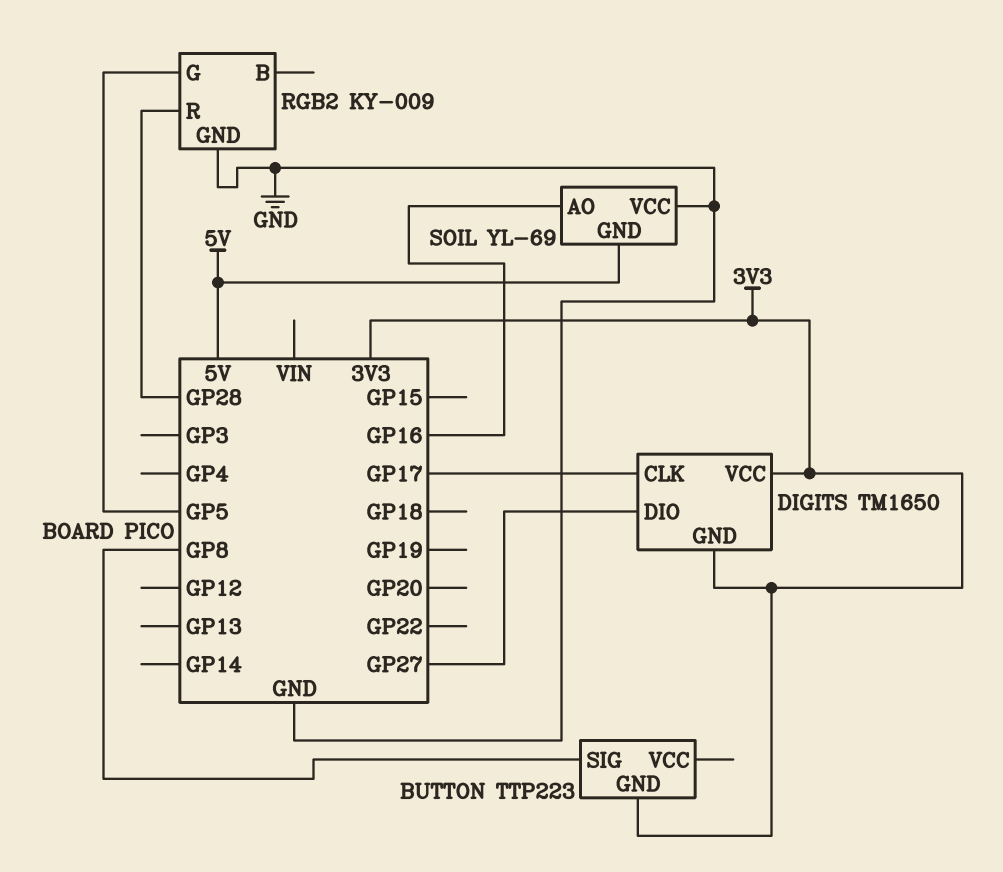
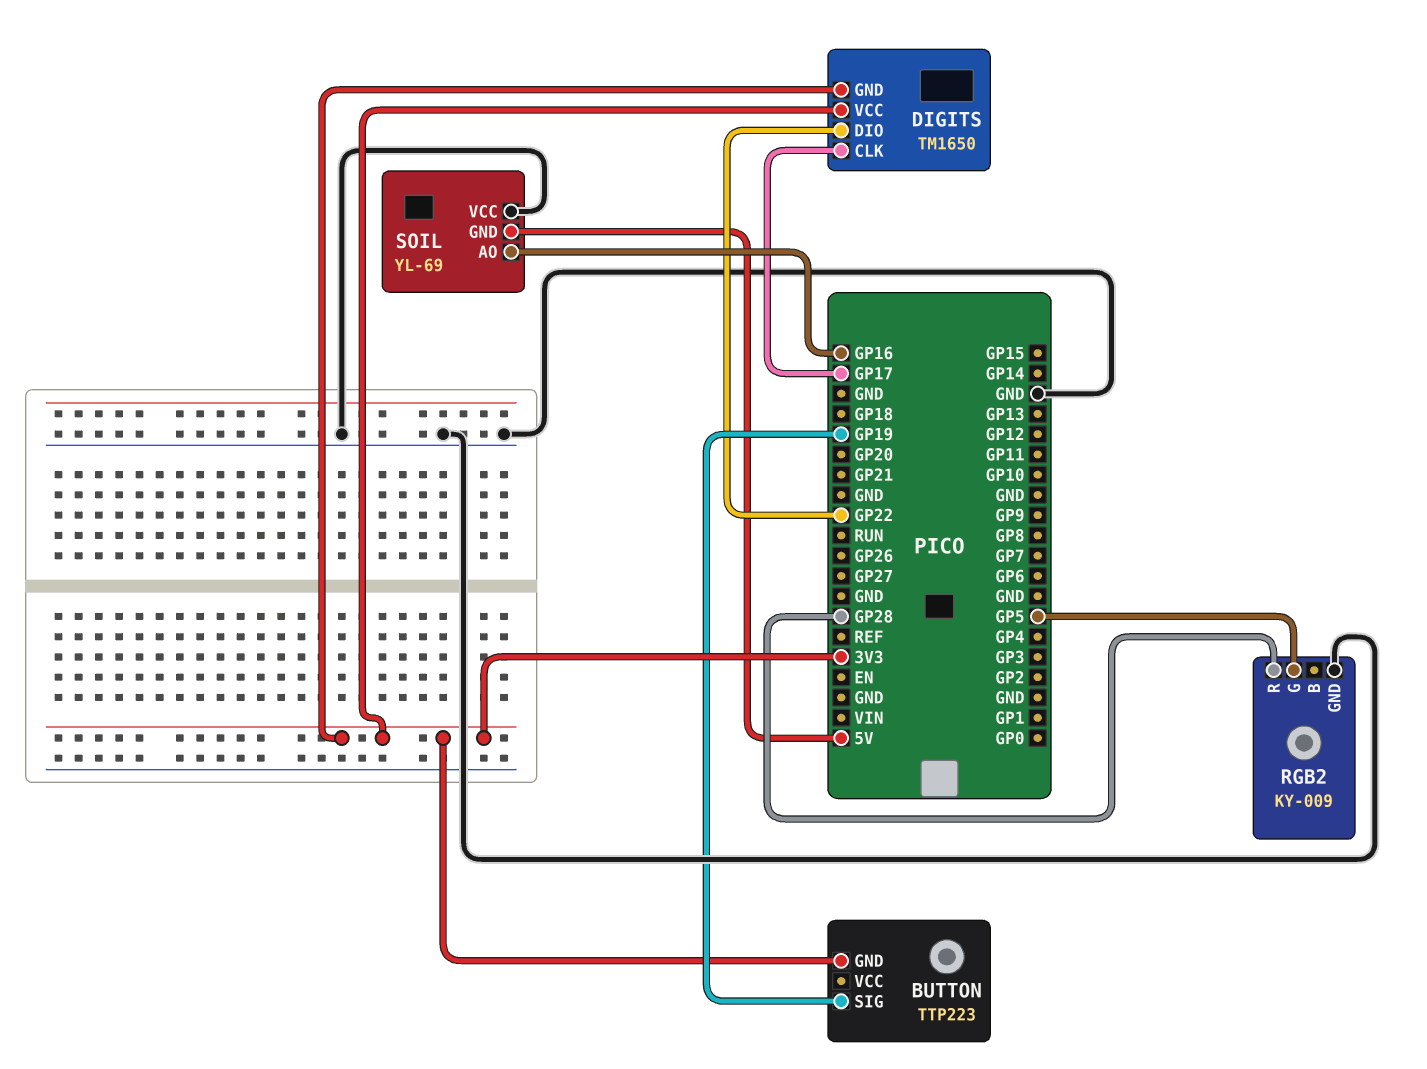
BUTTON pin SIG: GP8 -> GP19
DIGITS pin DIO: GP27 -> GP22

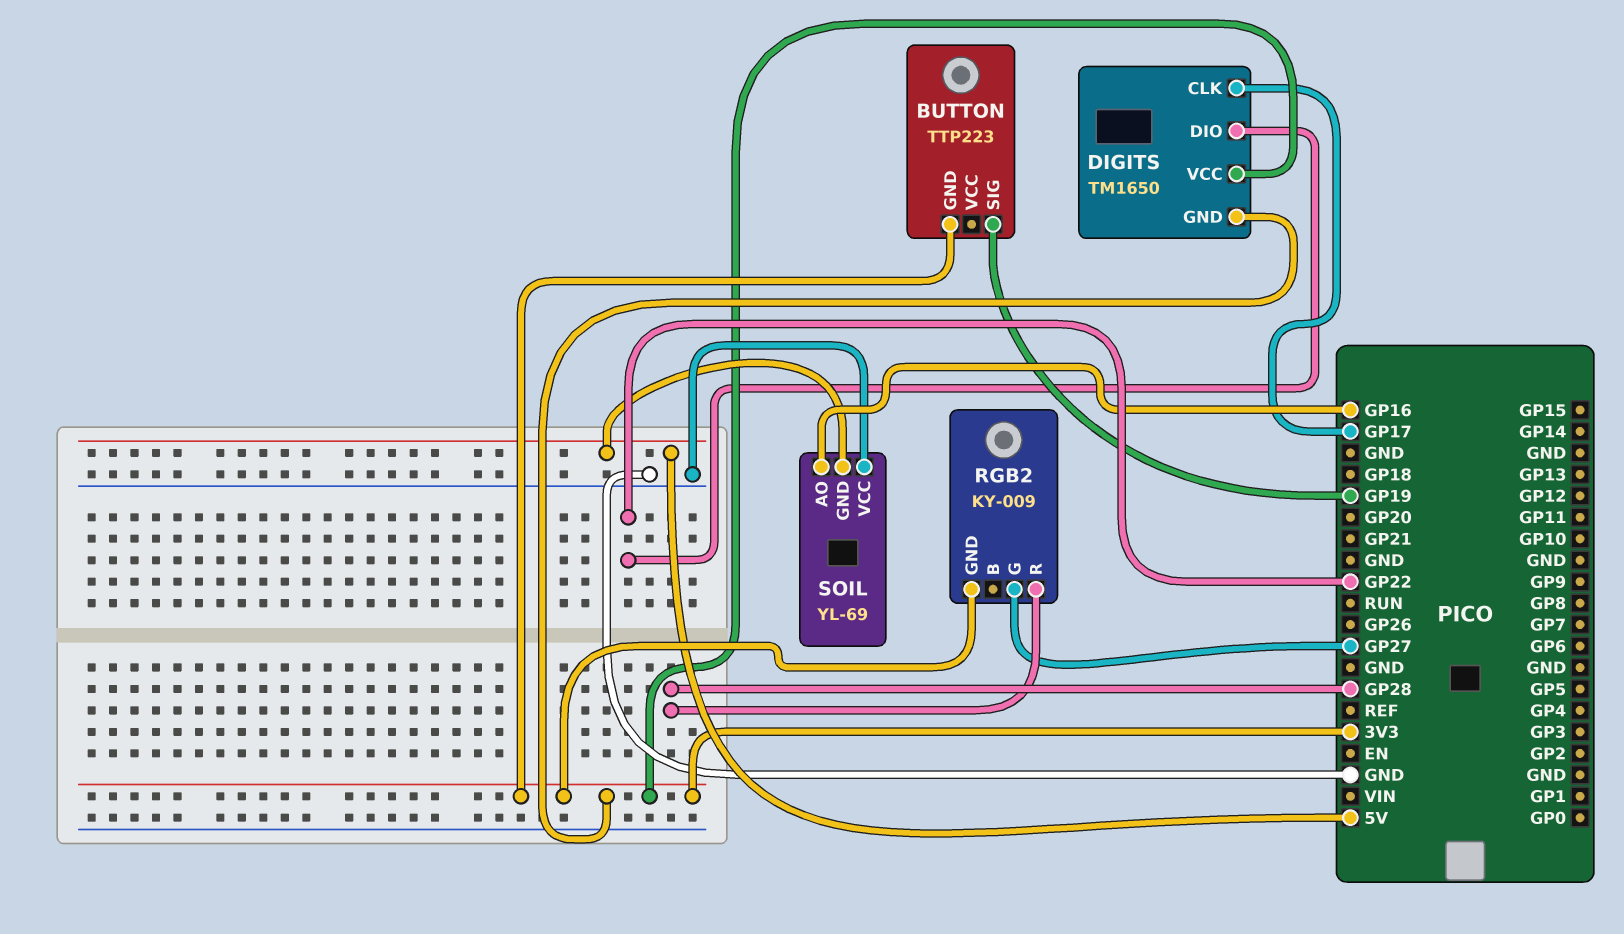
RGB2 pin G: GP5 -> GP27
RGB2 pin GND: GND -> 3V3

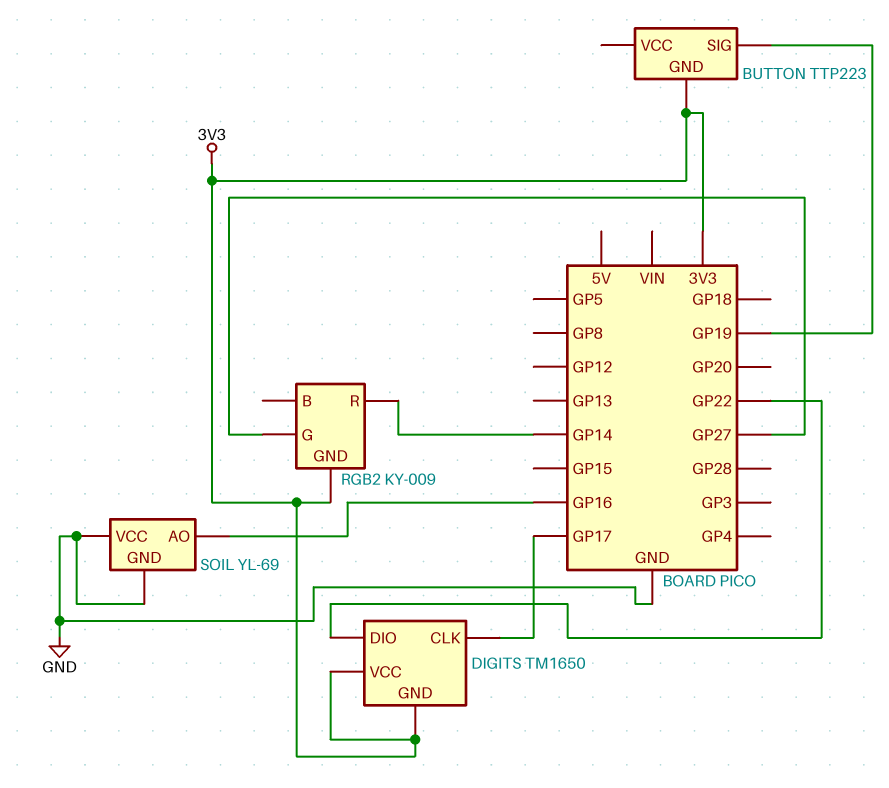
RGB2 pin R: GP28 -> GP14
SOIL pin GND: 5V -> GND

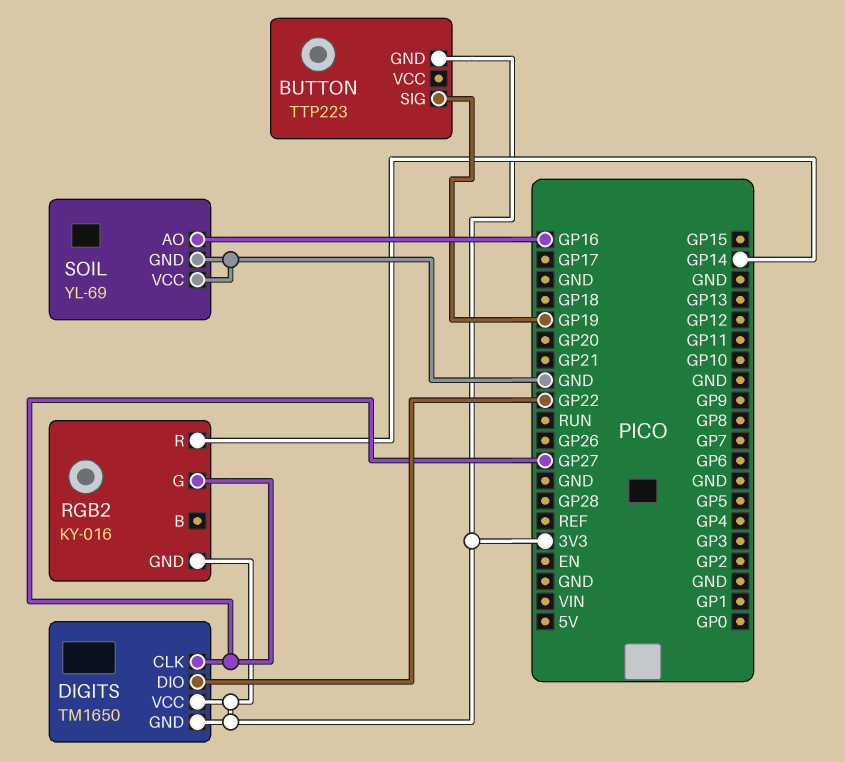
DIGITS pin CLK: GP17 -> GP27
RGB2: KY-009 -> KY-016

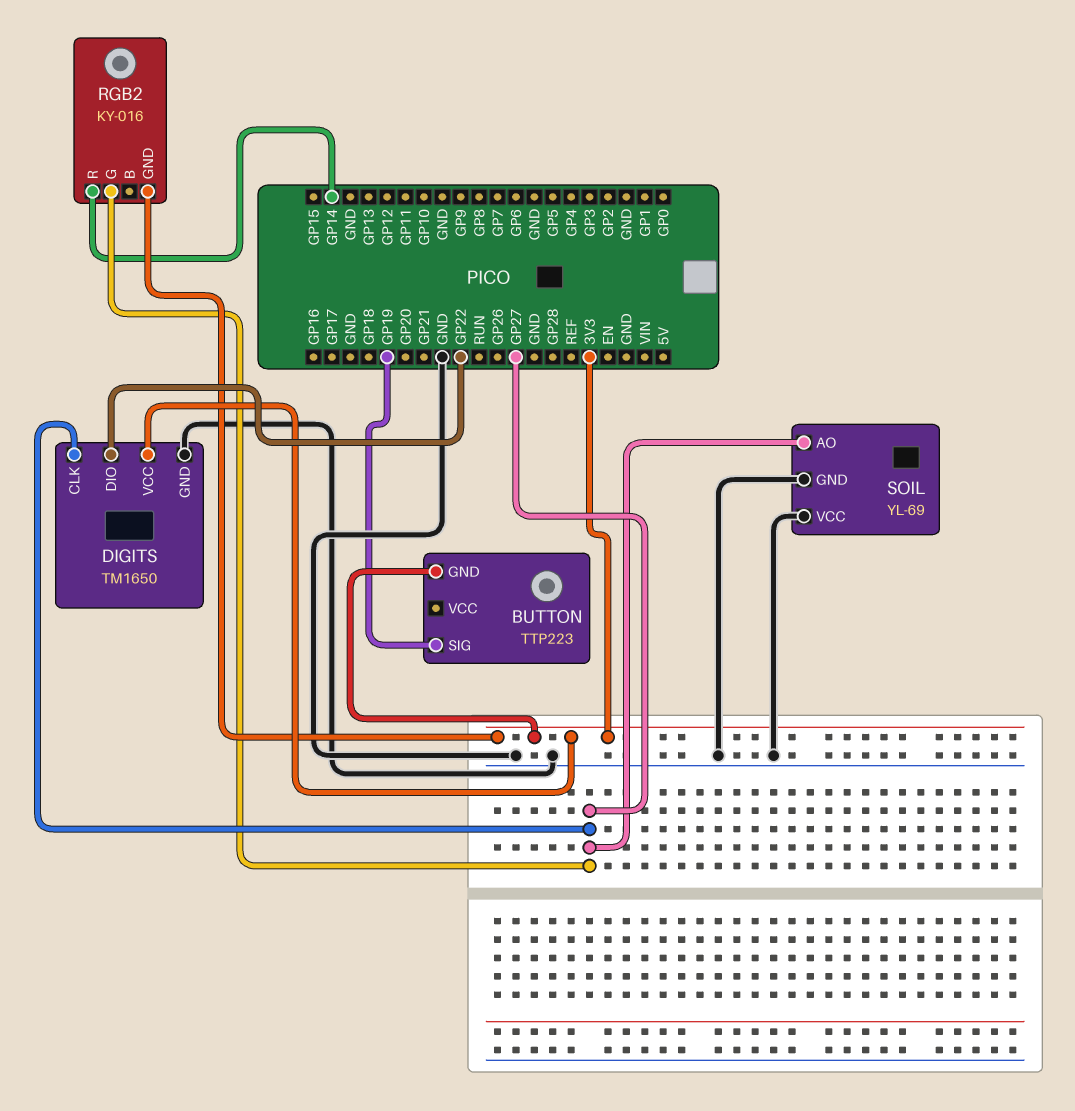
DIGITS pin GND: 3V3 -> GND
SOIL pin AO: GP16 -> GP27

